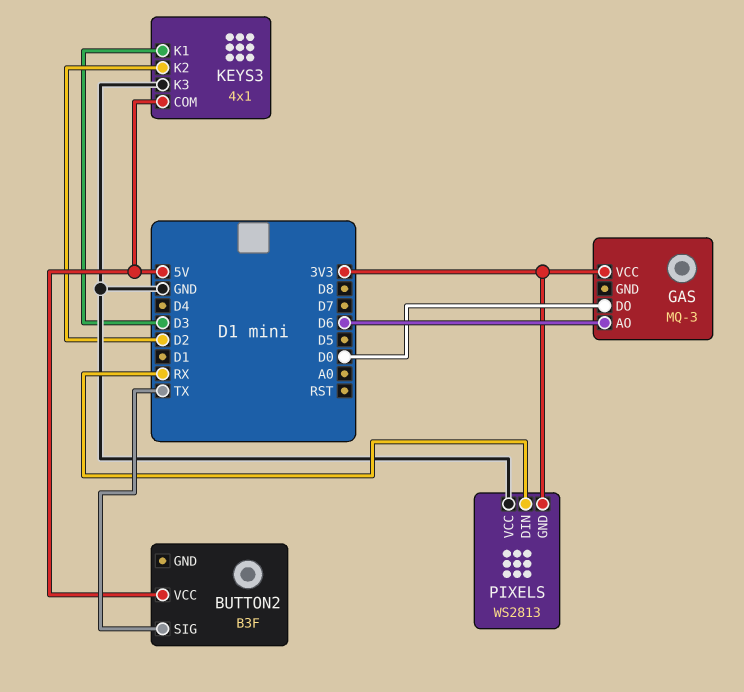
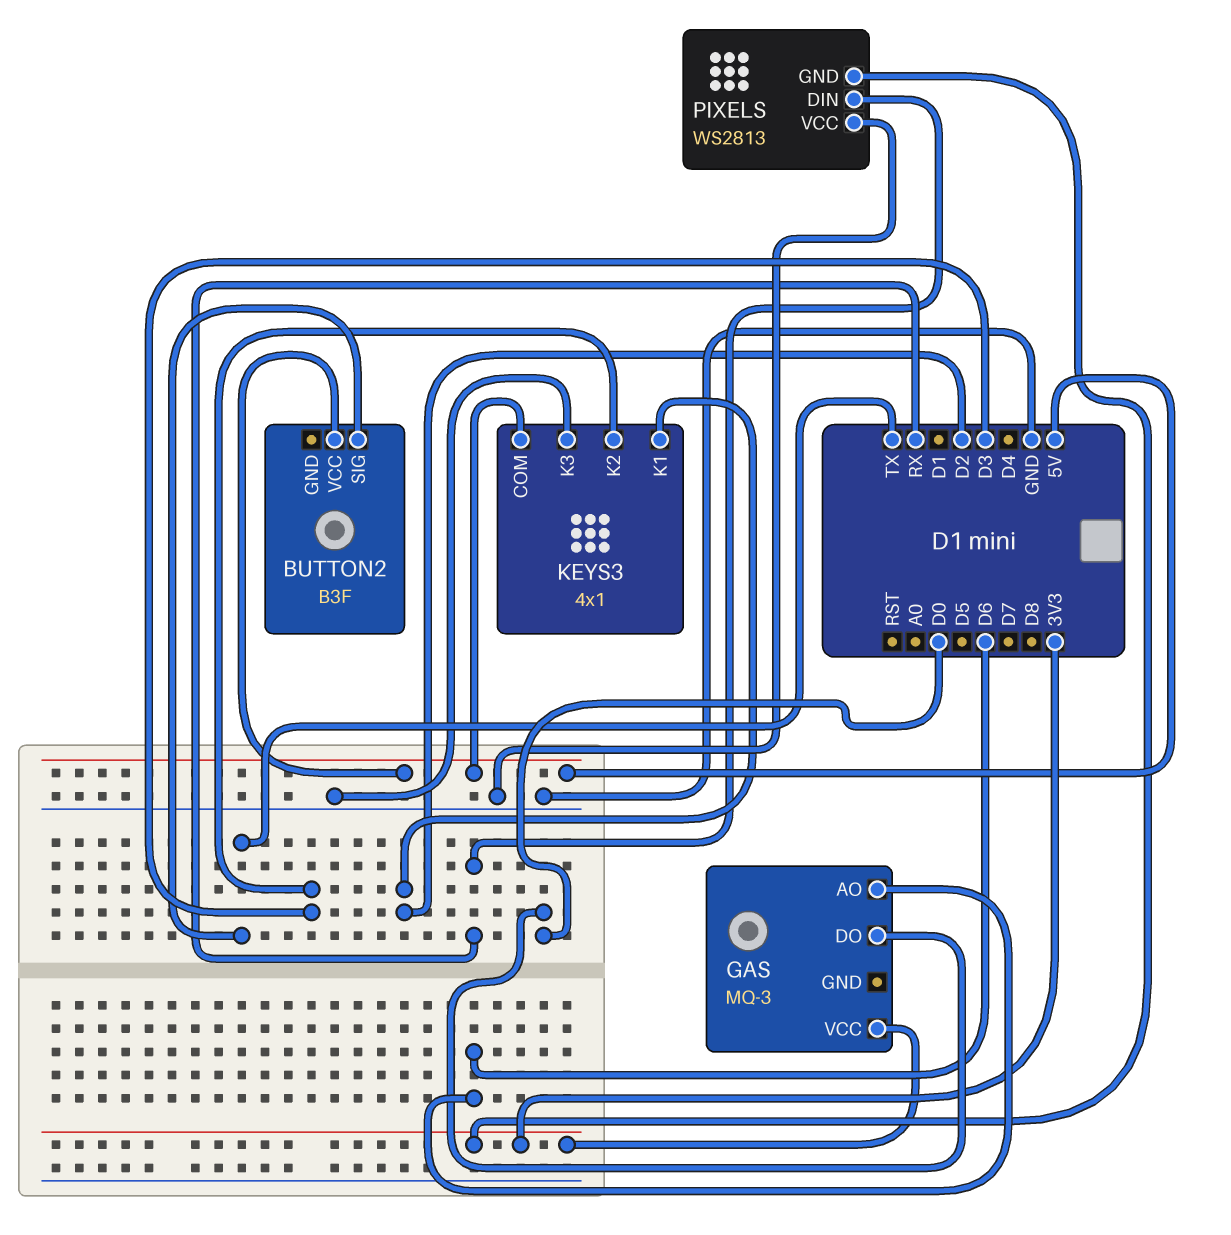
KEYS3 pin K1: D3 -> D2
KEYS3 pin K2: D2 -> D3

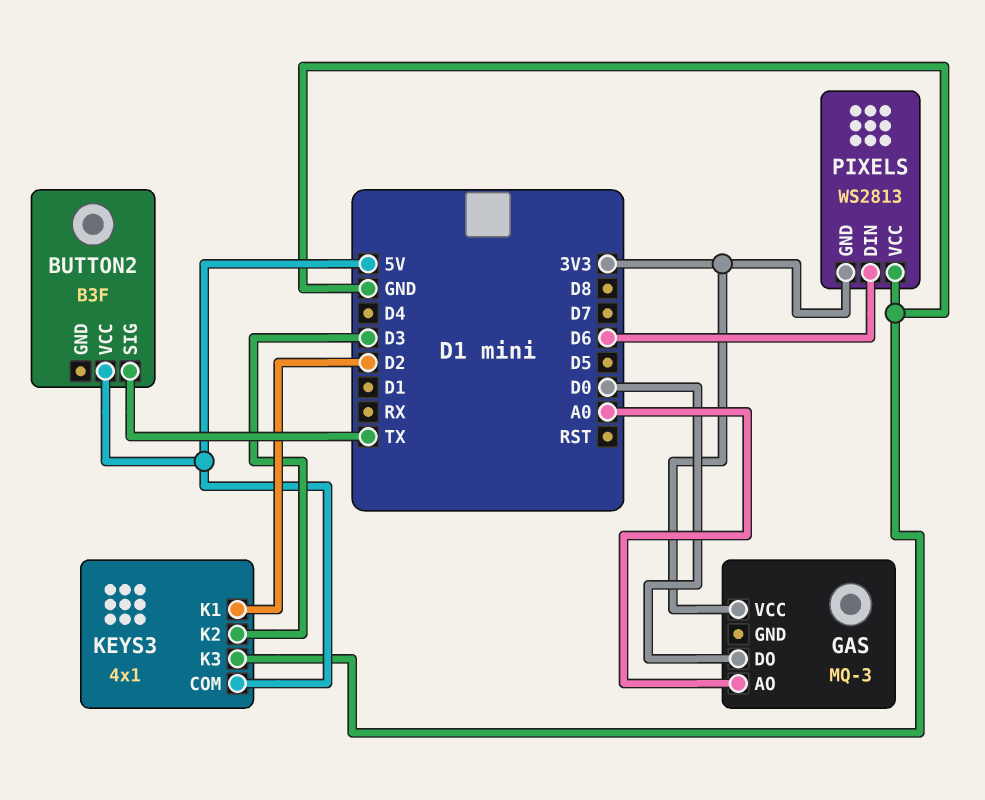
GAS pin AO: D6 -> A0
PIXELS pin DIN: RX -> D6

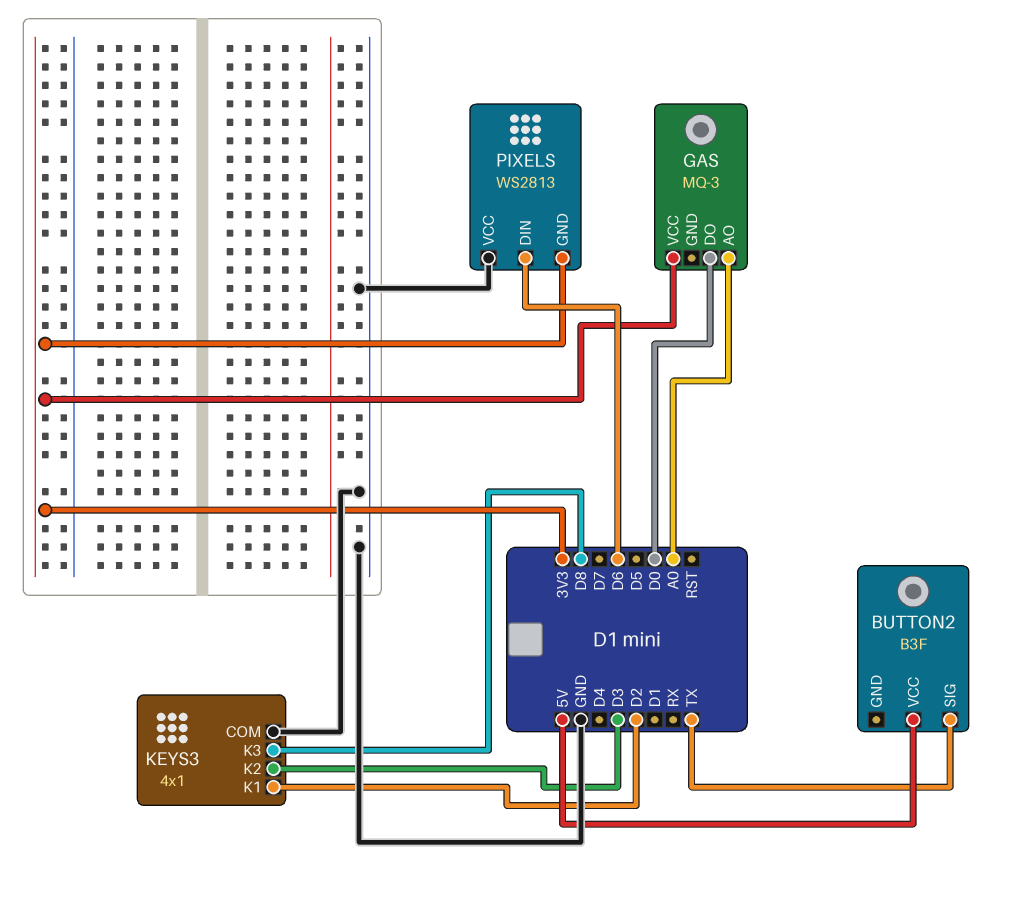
KEYS3 pin COM: 5V -> GND
KEYS3 pin K3: GND -> D8

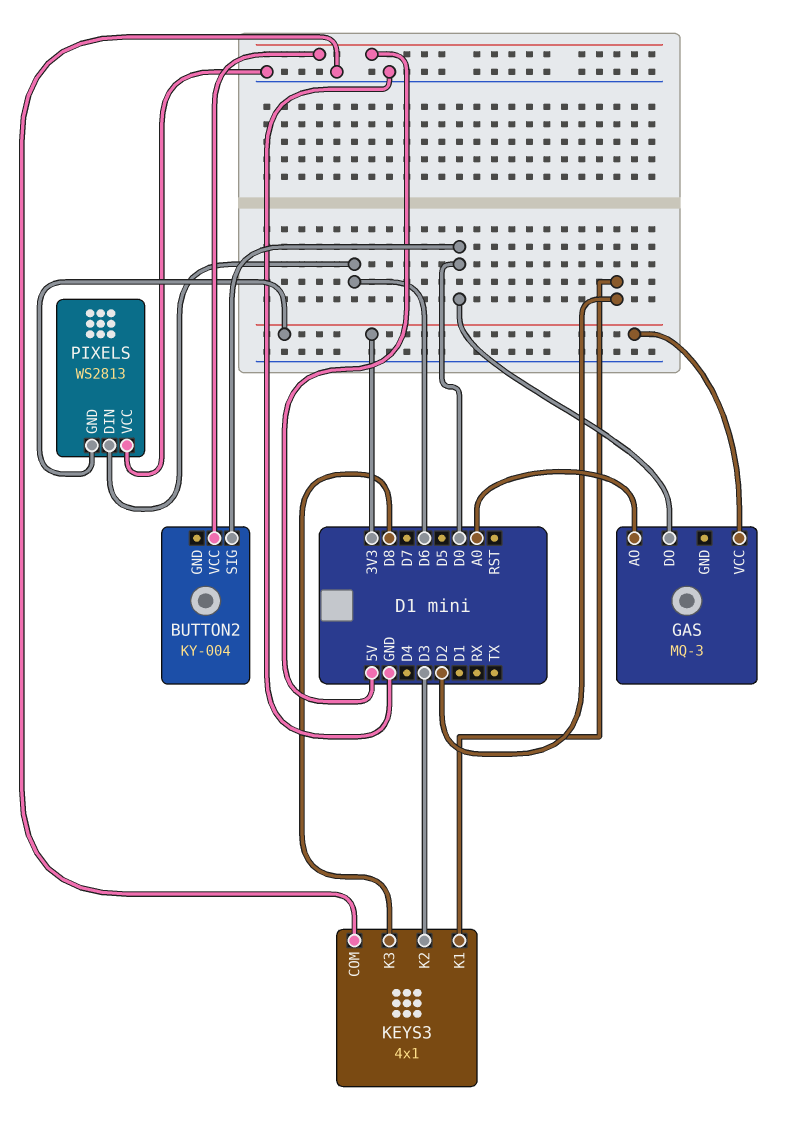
BUTTON2: B3F -> KY-004
BUTTON2 pin SIG: TX -> D0

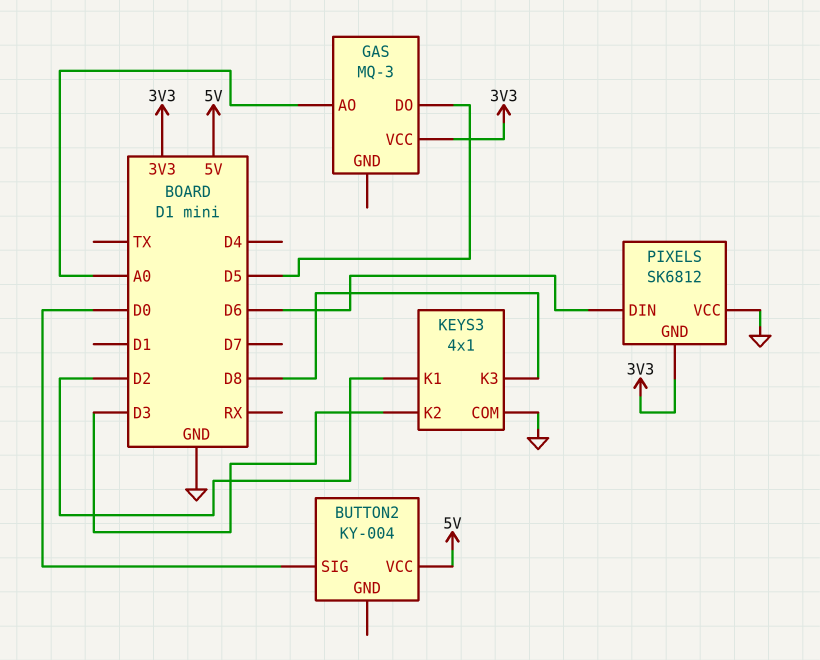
GAS pin DO: D0 -> D5
PIXELS: WS2813 -> SK6812

